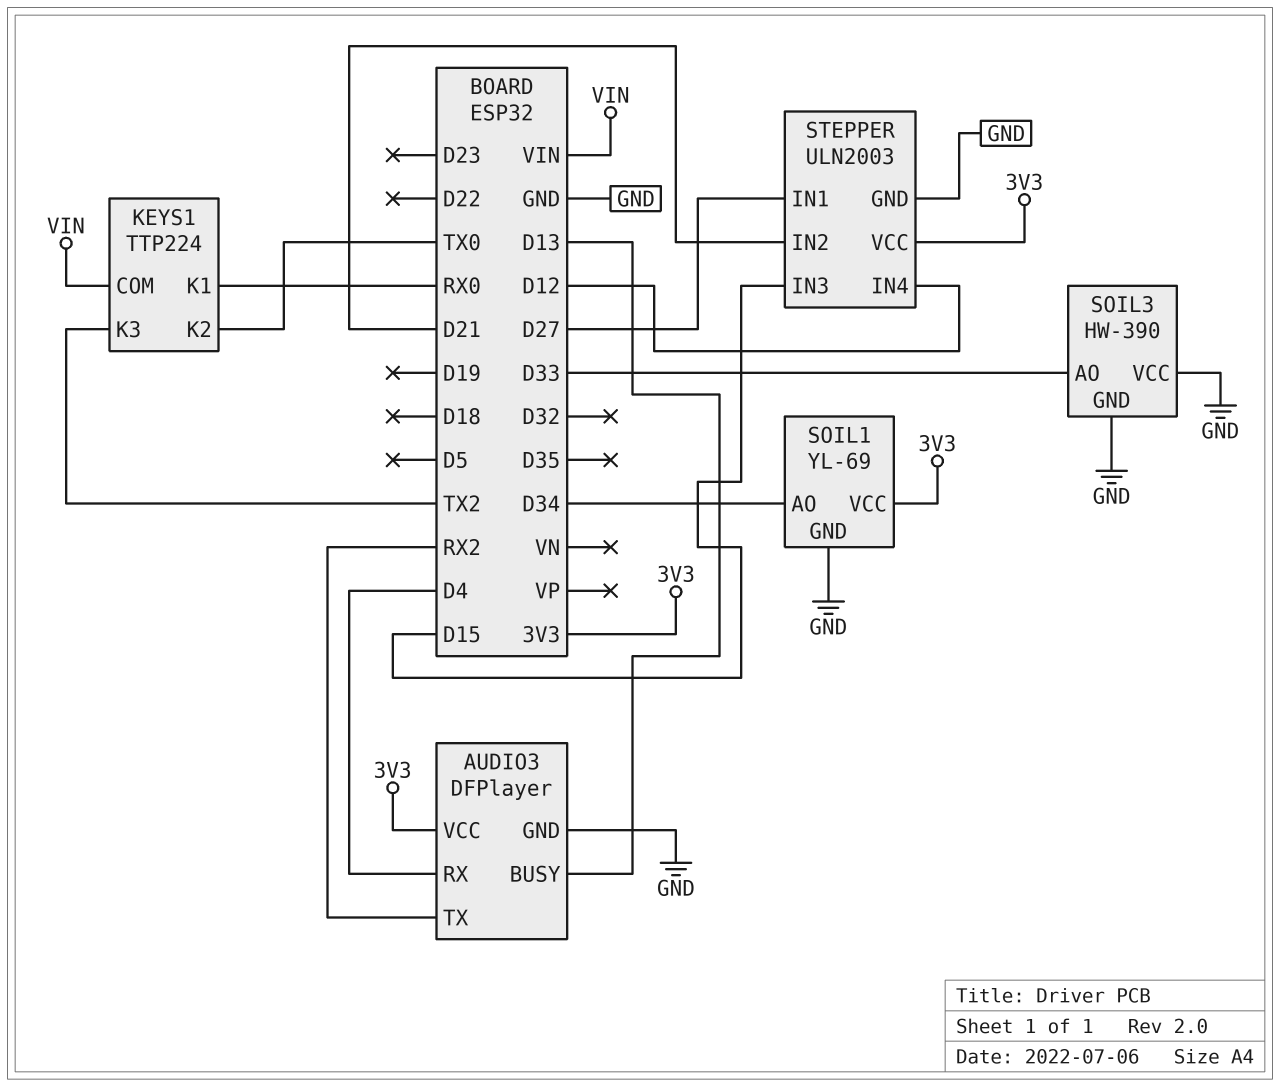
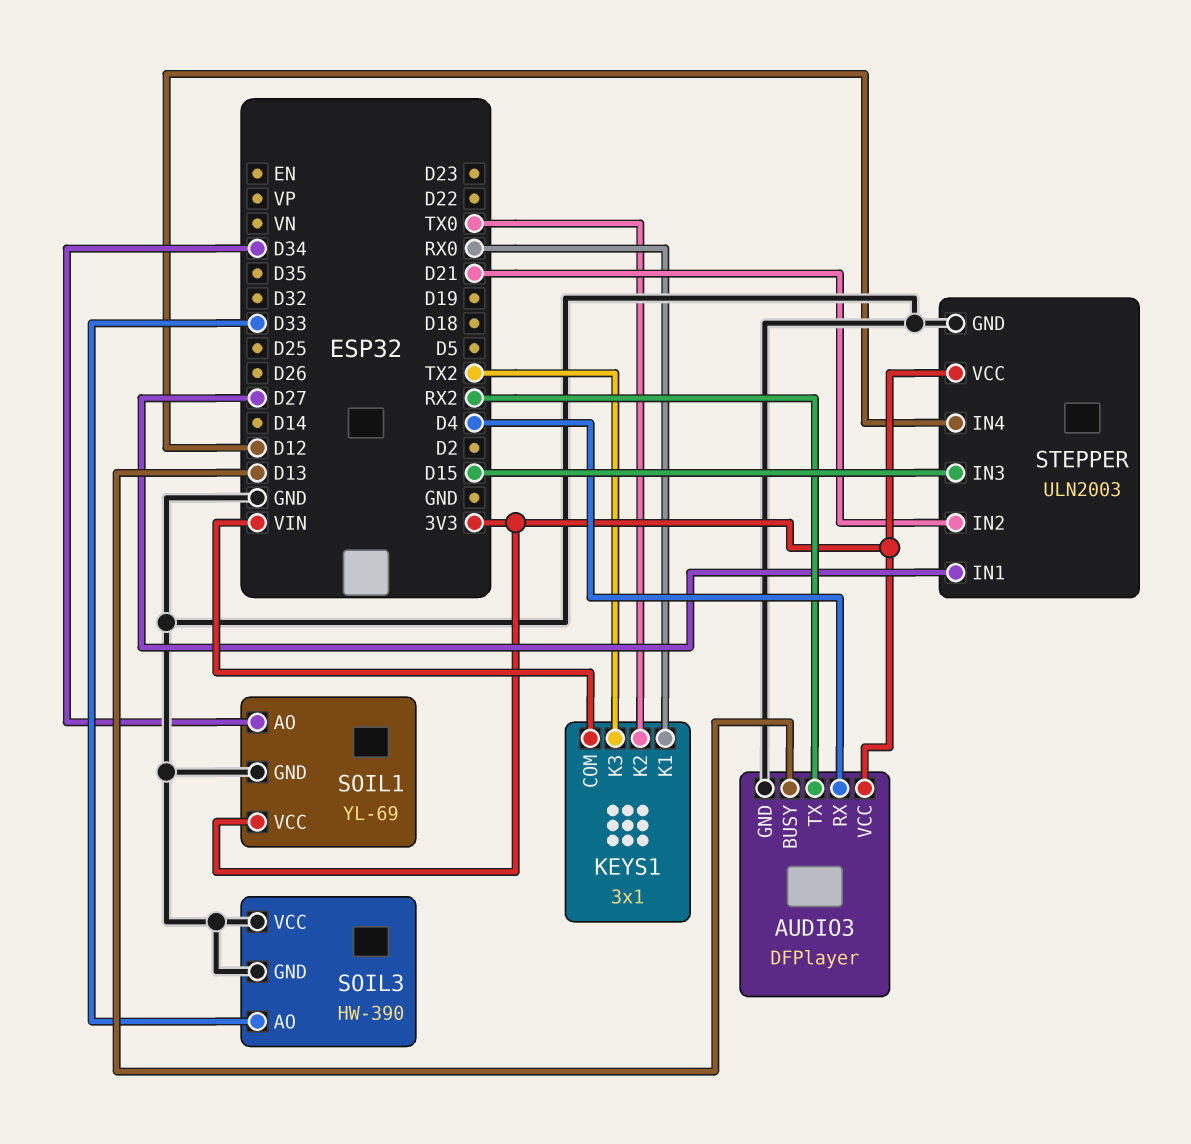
KEYS1: TTP224 -> 3x1

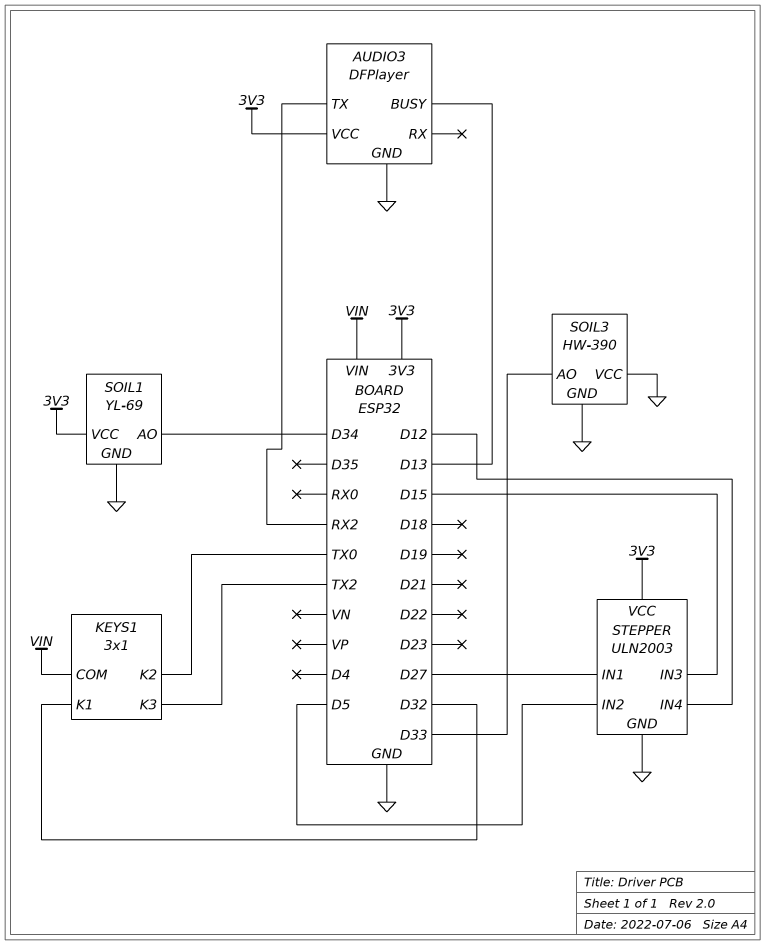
AUDIO3 pin RX: D4 -> none
KEYS1 pin K1: RX0 -> D32
STEPPER pin IN2: D21 -> D5

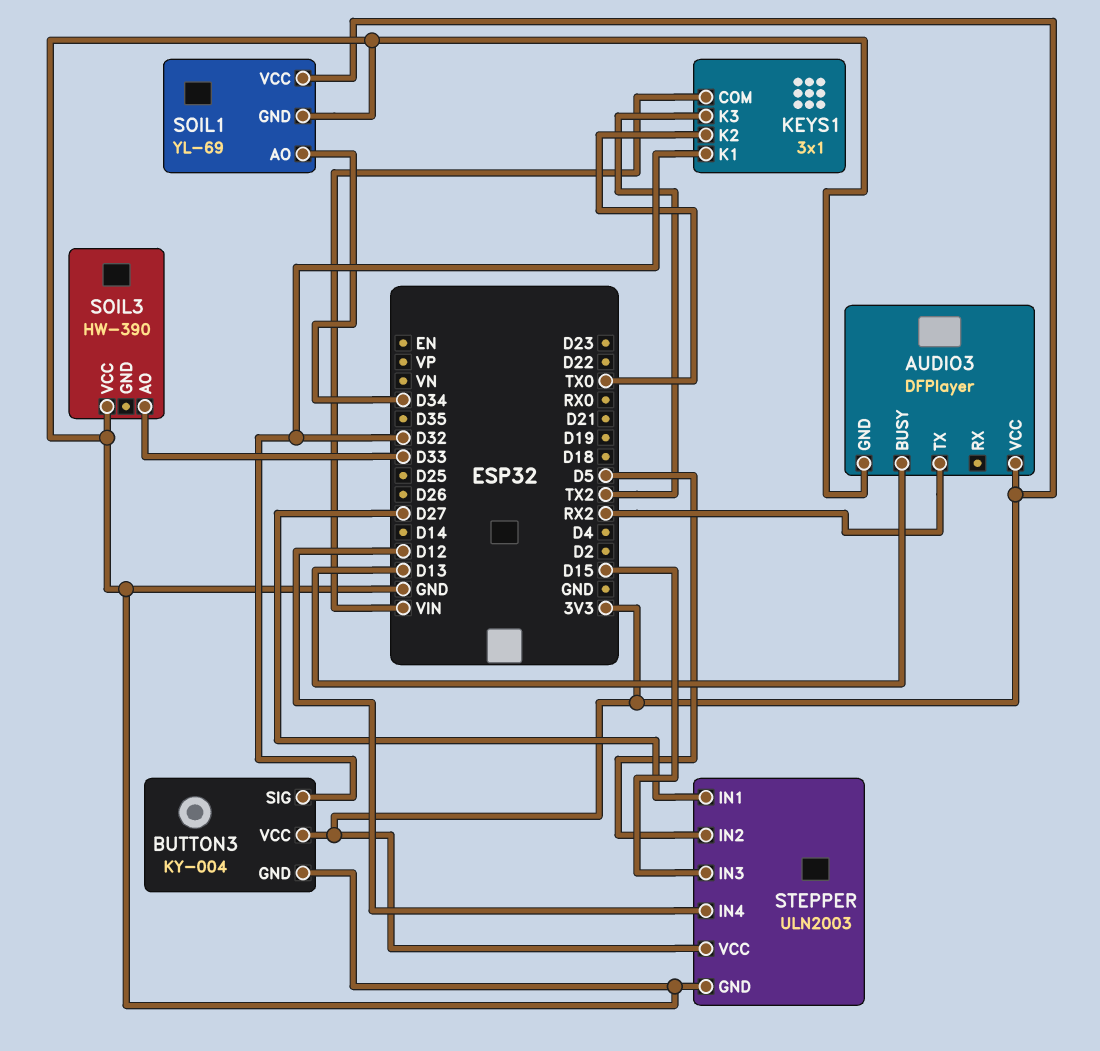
BUTTON3: none -> KY-004
BUTTON3 pin GND: none -> GND
BUTTON3 pin SIG: none -> D32
BUTTON3 pin VCC: none -> 3V3
SOIL3 pin GND: GND -> none

